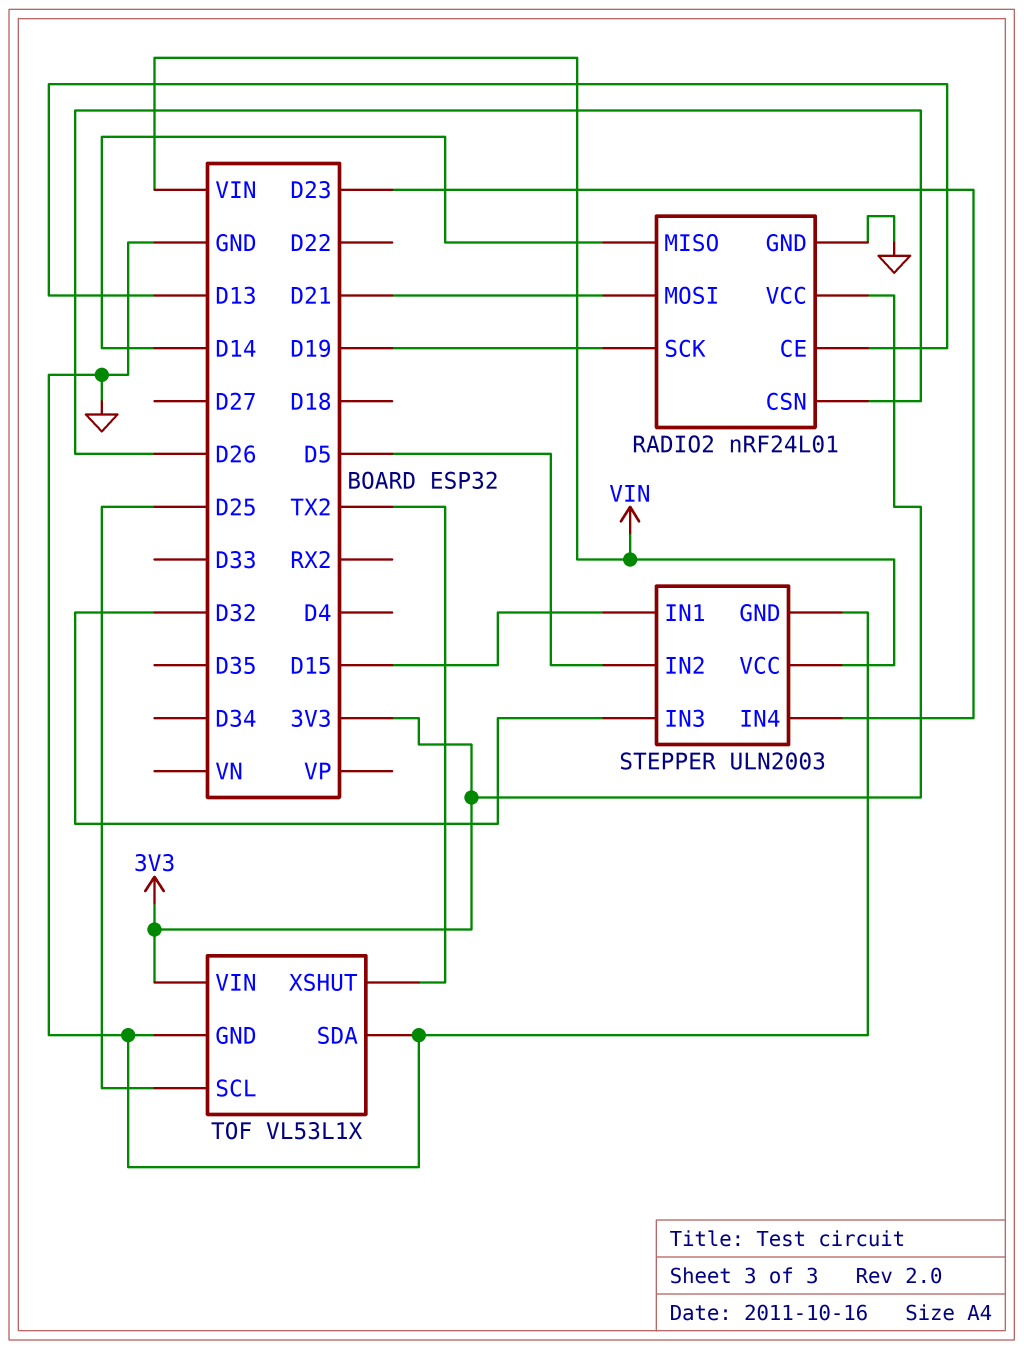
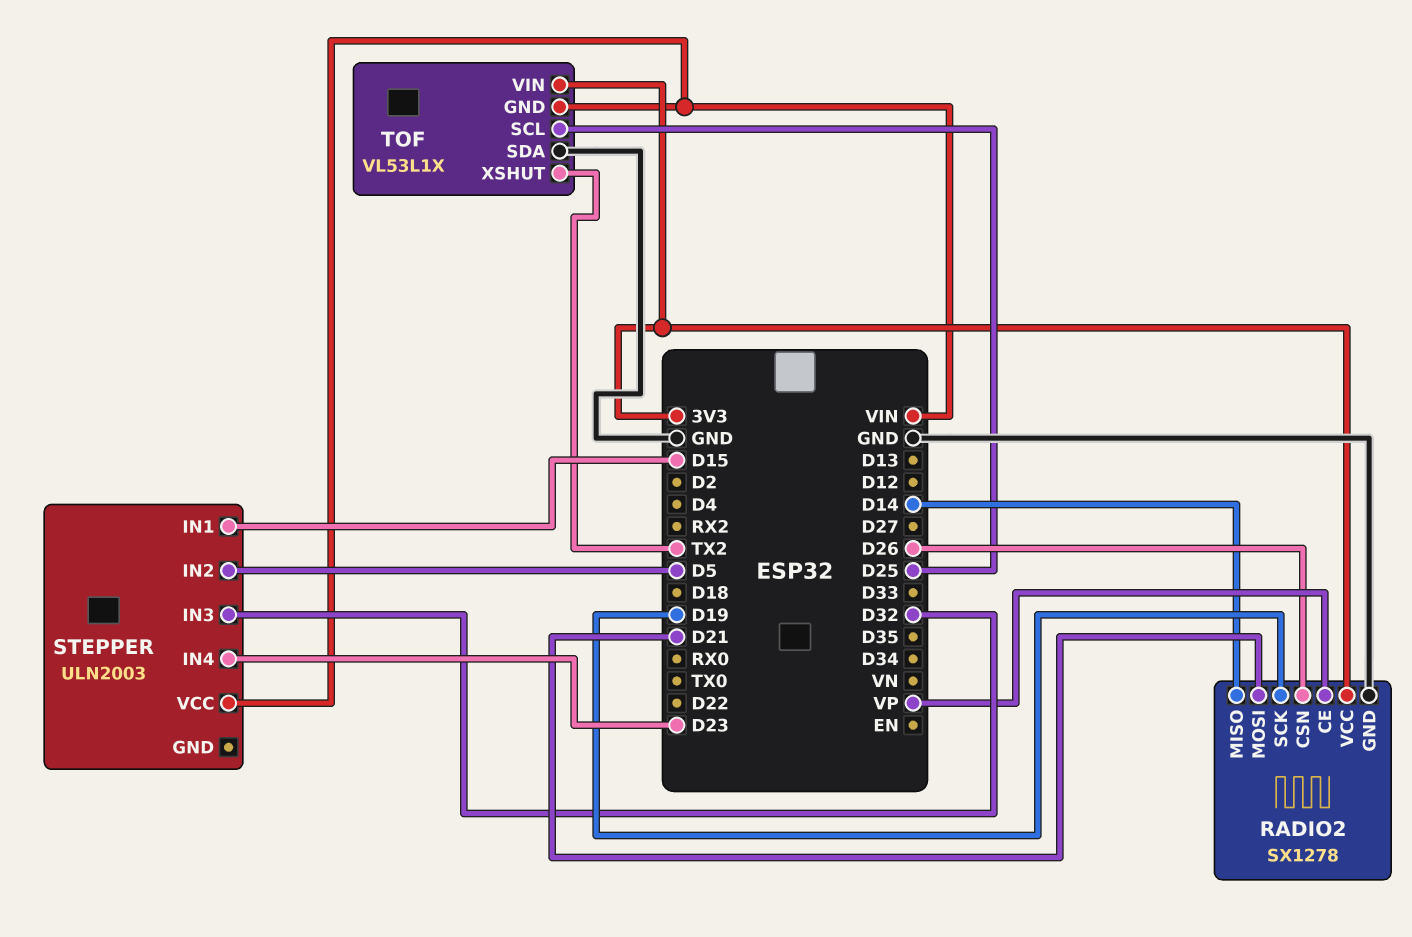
RADIO2: nRF24L01 -> SX1278
RADIO2 pin CE: D13 -> VP
STEPPER pin GND: GND -> none
TOF pin GND: GND -> VIN

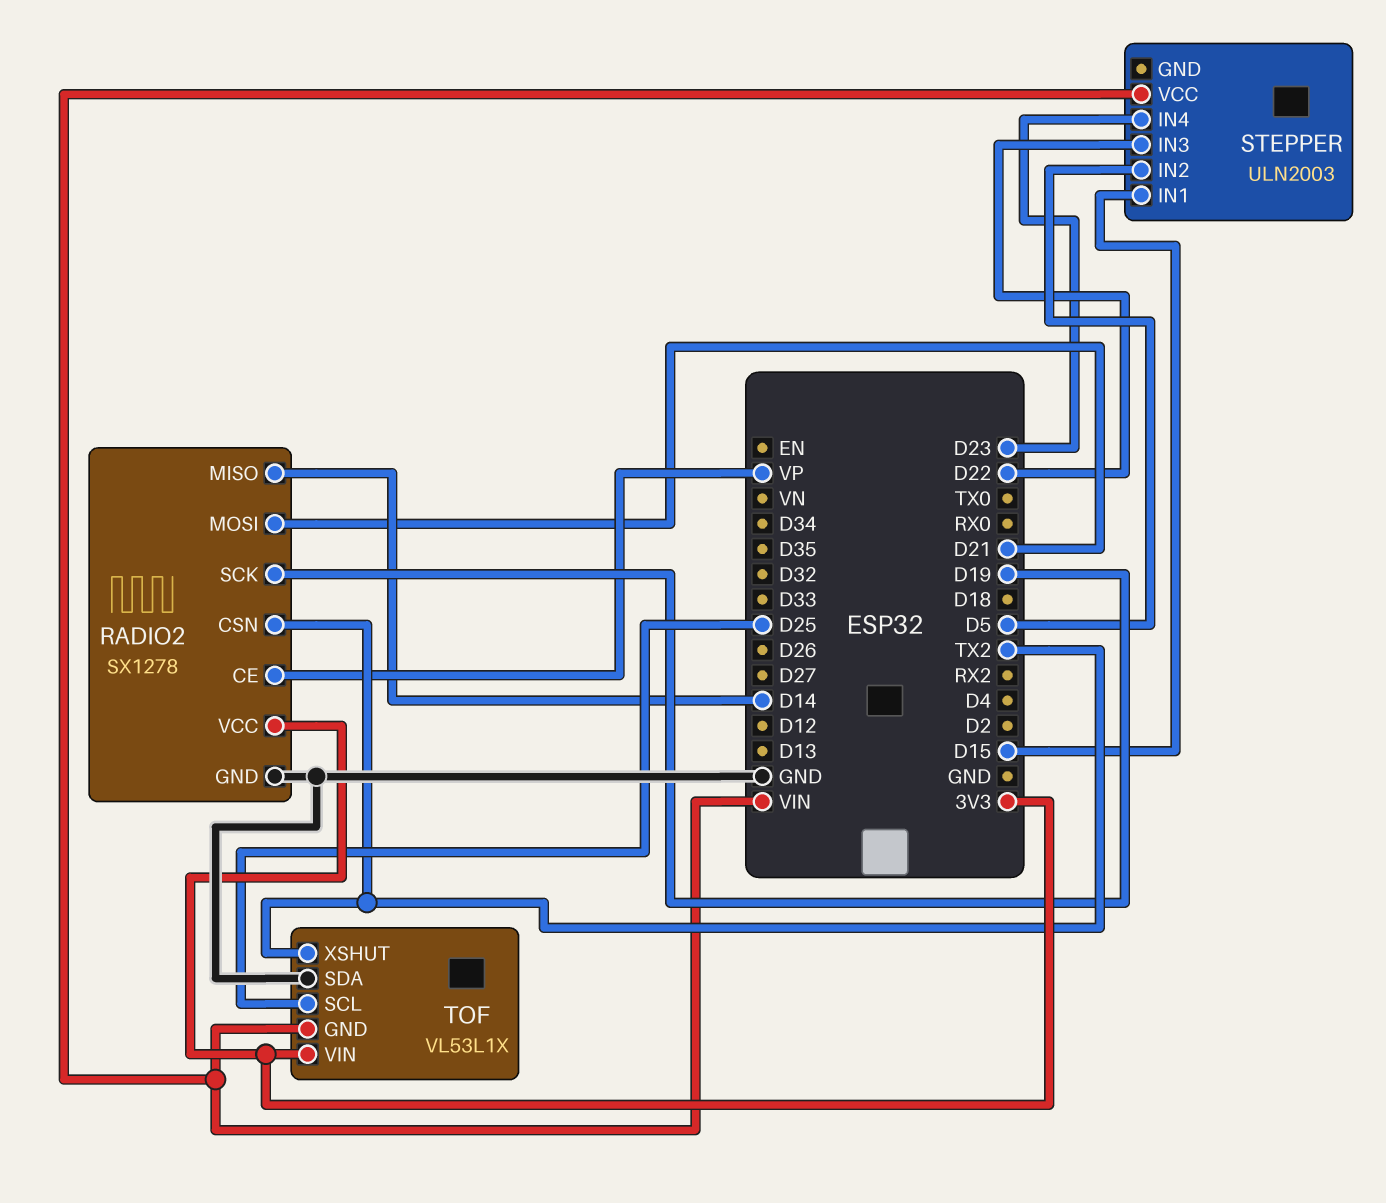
RADIO2 pin CSN: D26 -> TX2
STEPPER pin IN3: D32 -> D22

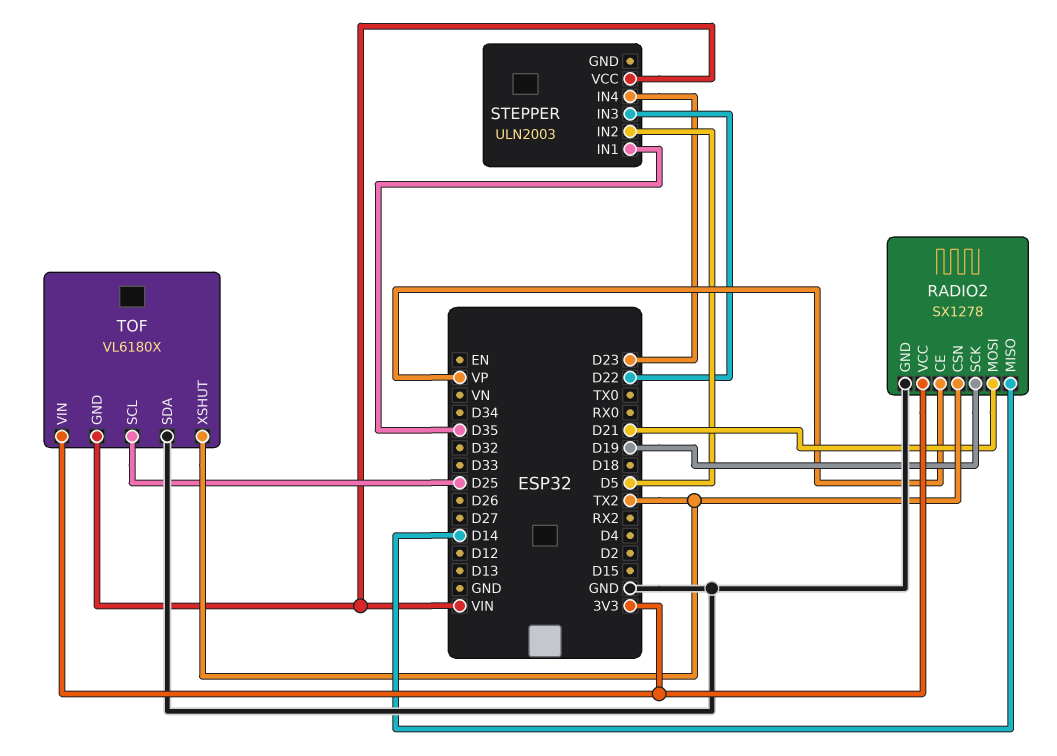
STEPPER pin IN1: D15 -> D35
TOF: VL53L1X -> VL6180X

